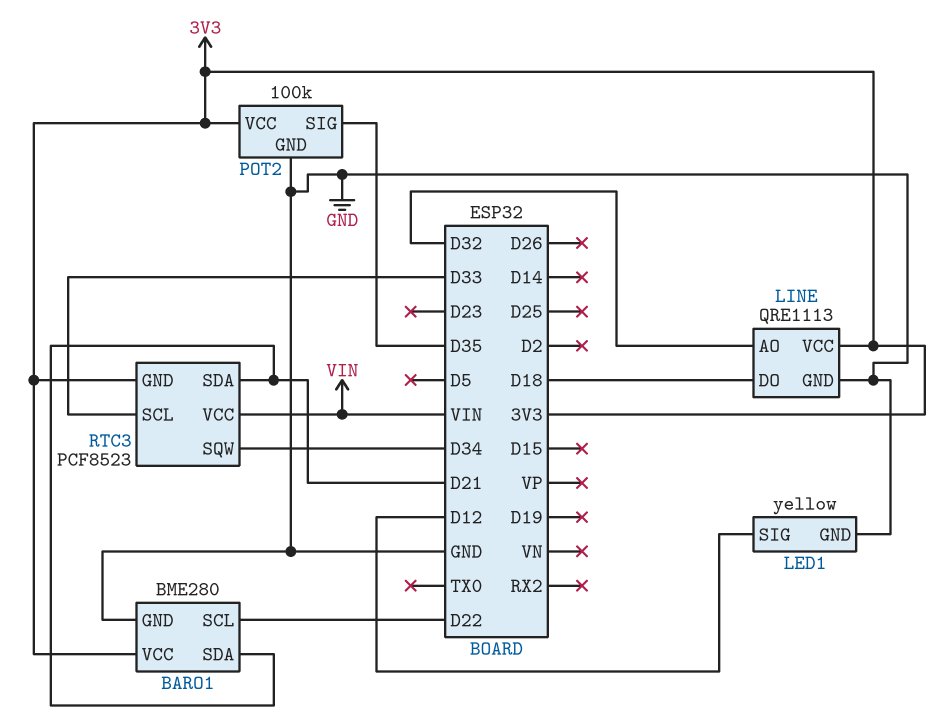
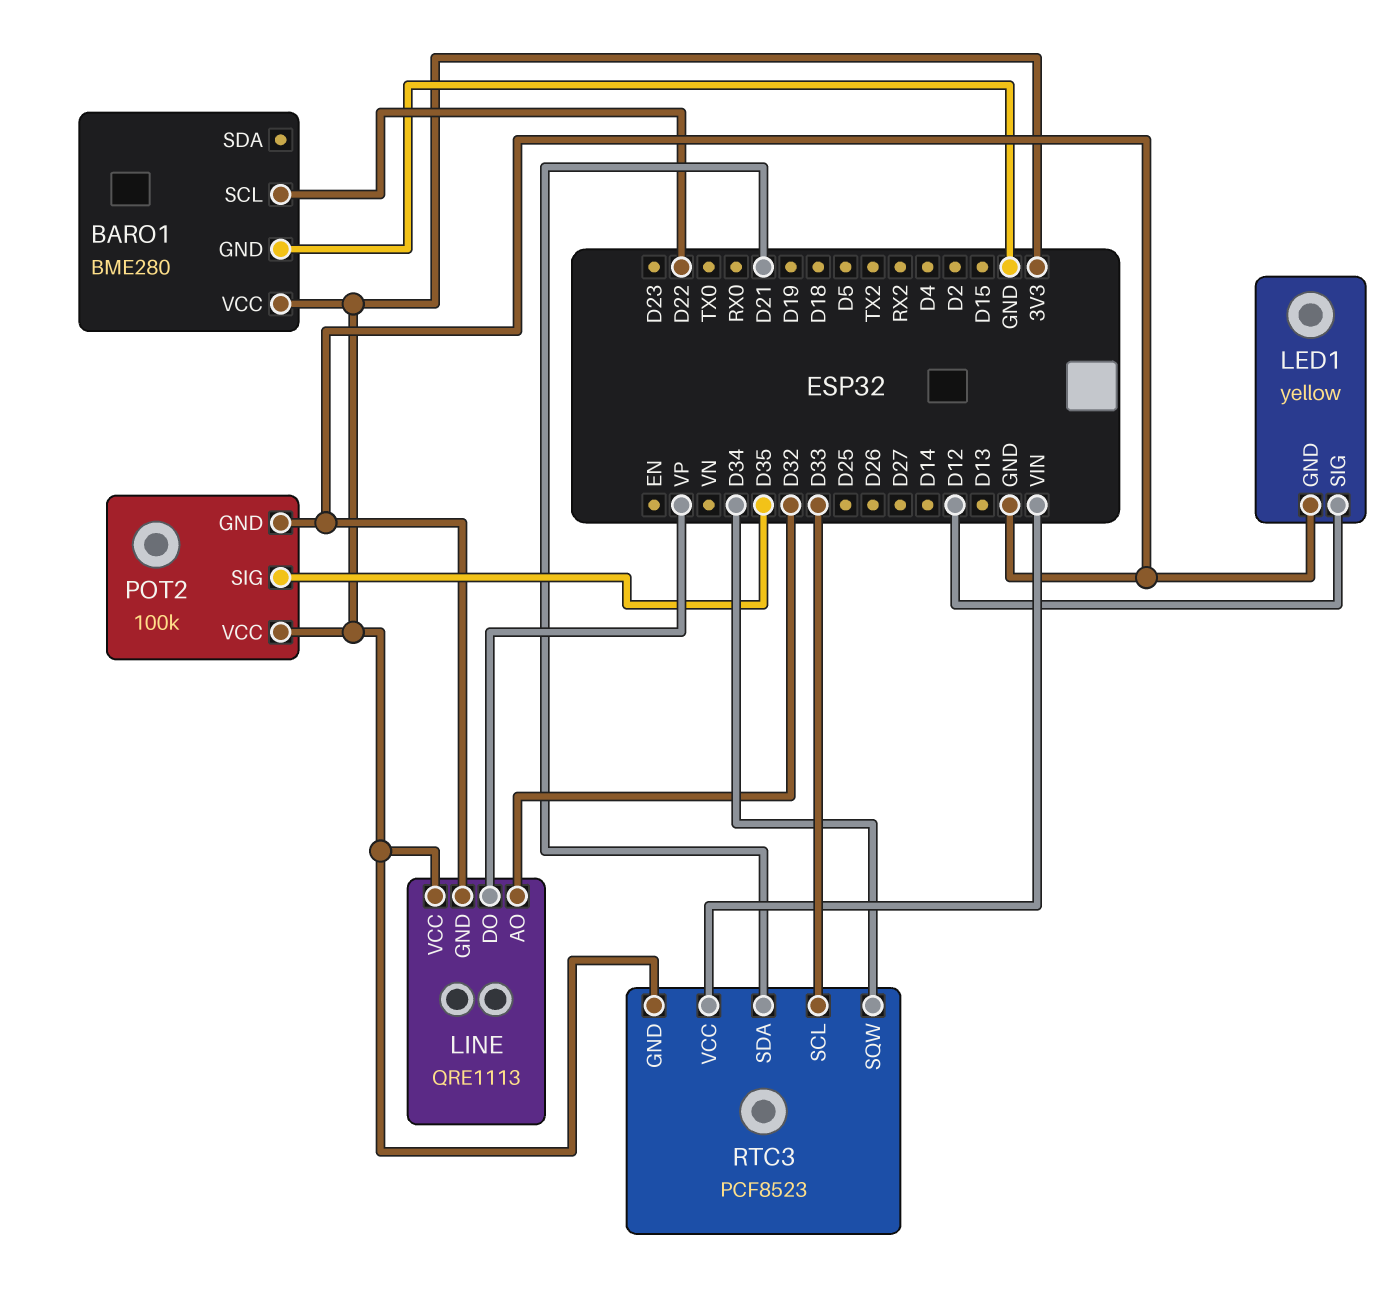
BARO1 pin SDA: D21 -> none
LINE pin DO: D18 -> VP

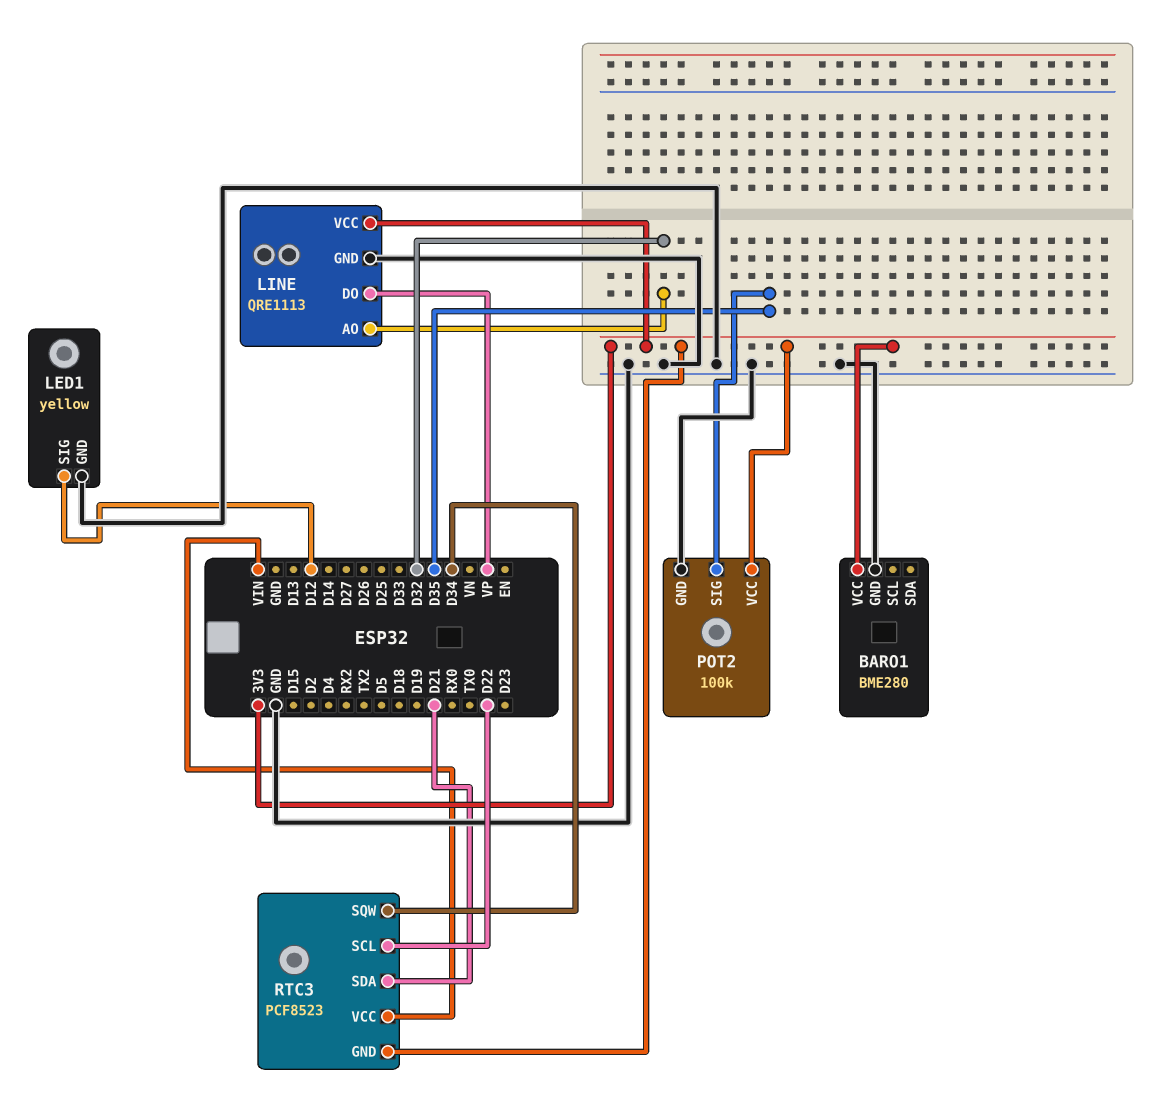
BARO1 pin SCL: D22 -> none
RTC3 pin SCL: D33 -> D22

